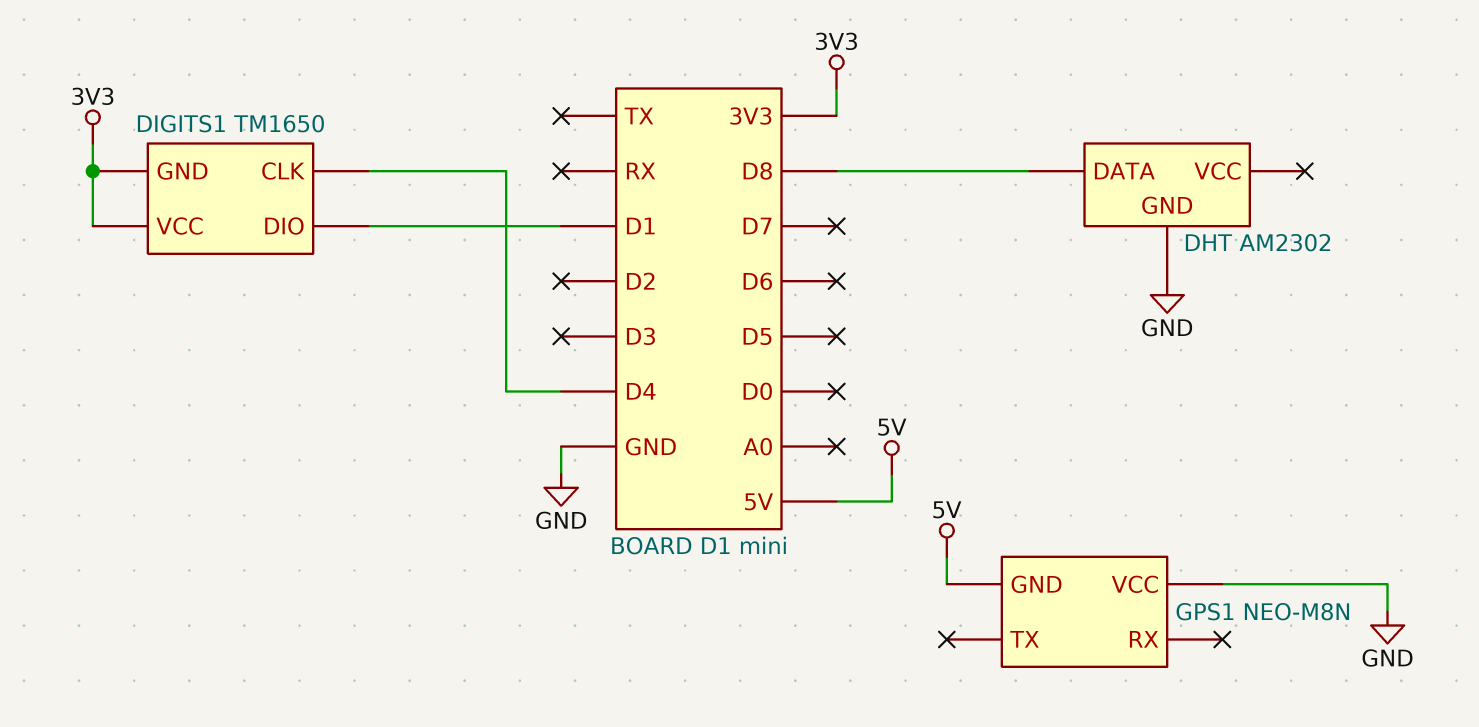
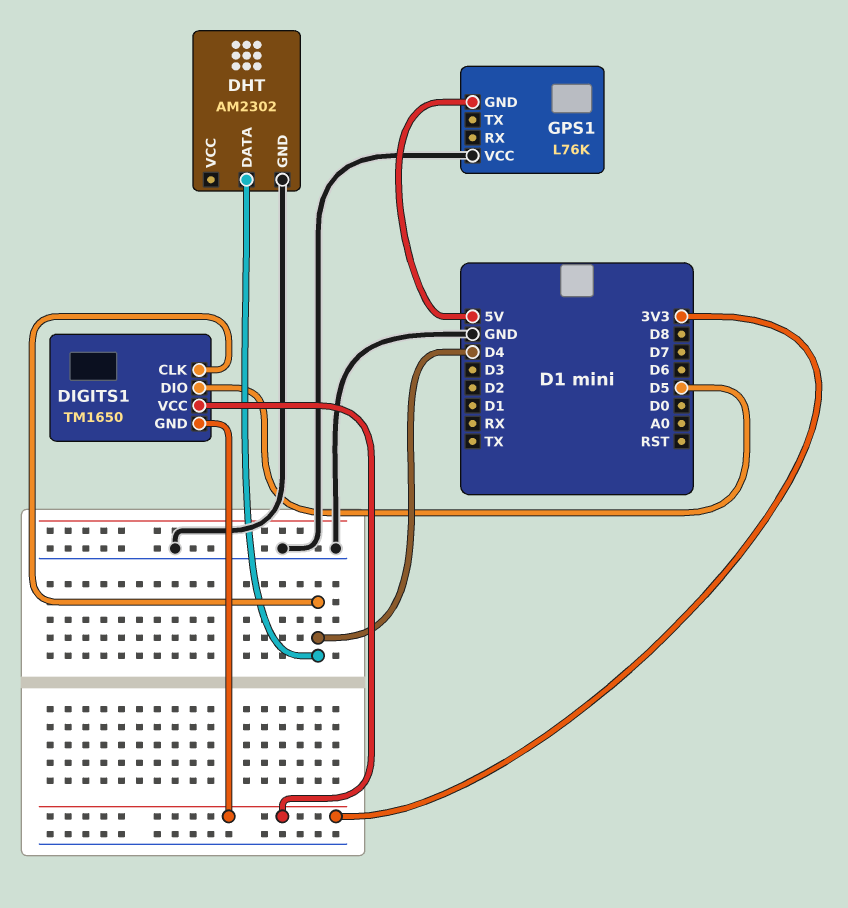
DHT pin DATA: D8 -> D4
DIGITS1 pin DIO: D1 -> D5
GPS1: NEO-M8N -> L76K

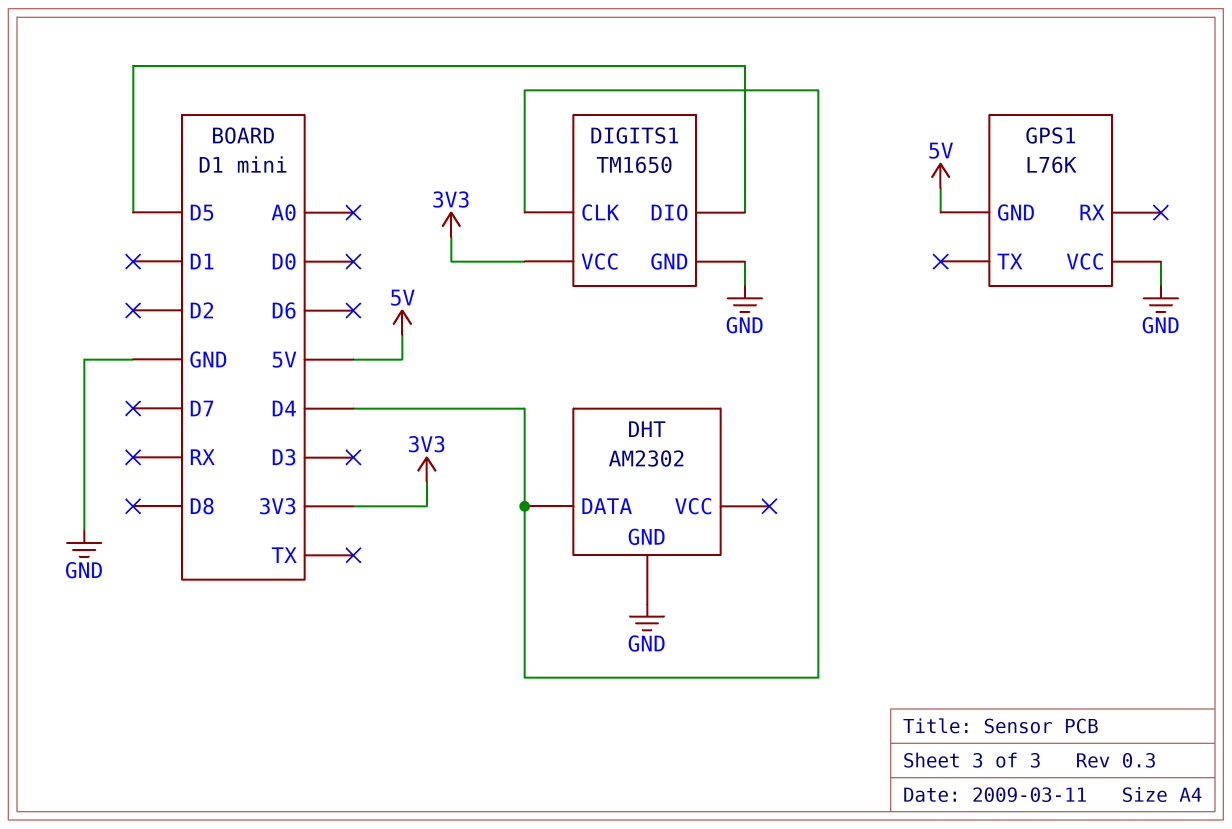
DIGITS1 pin GND: 3V3 -> GND

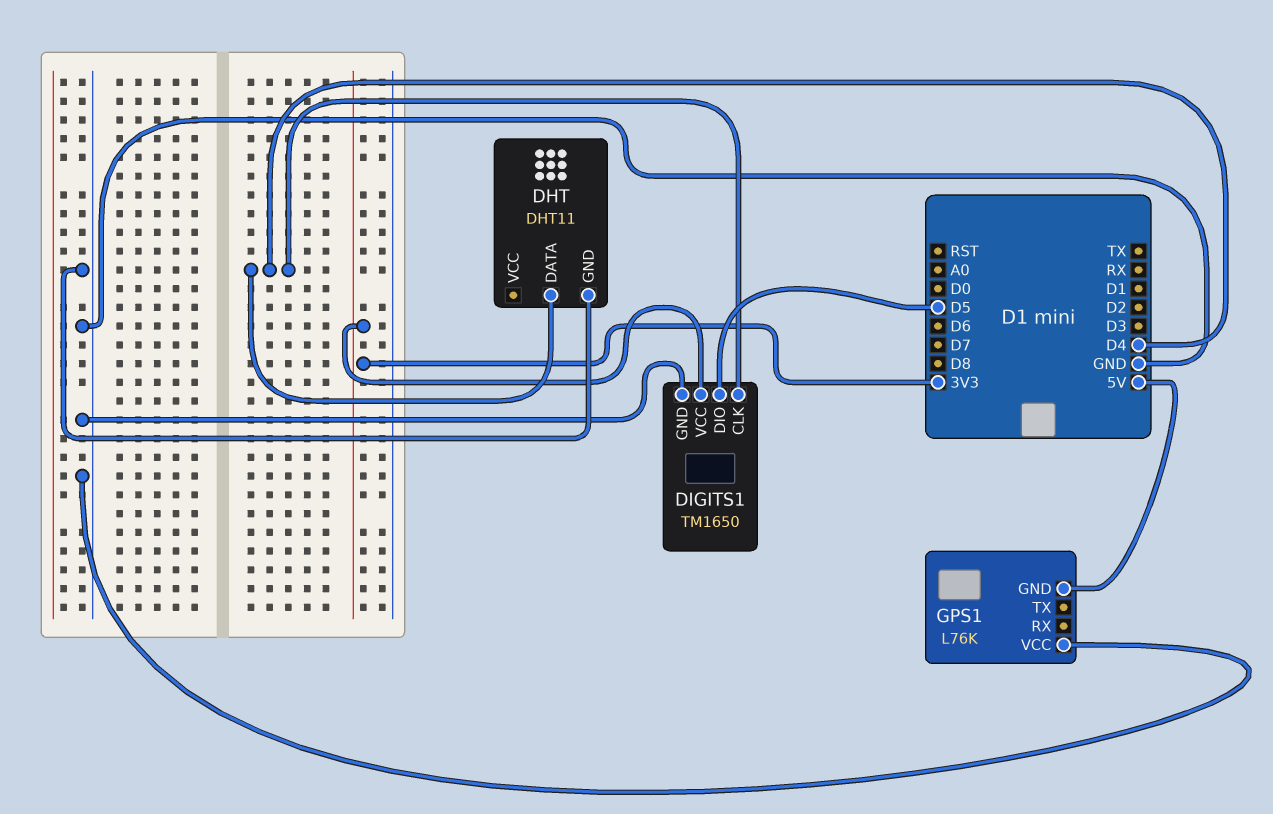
DHT: AM2302 -> DHT11

